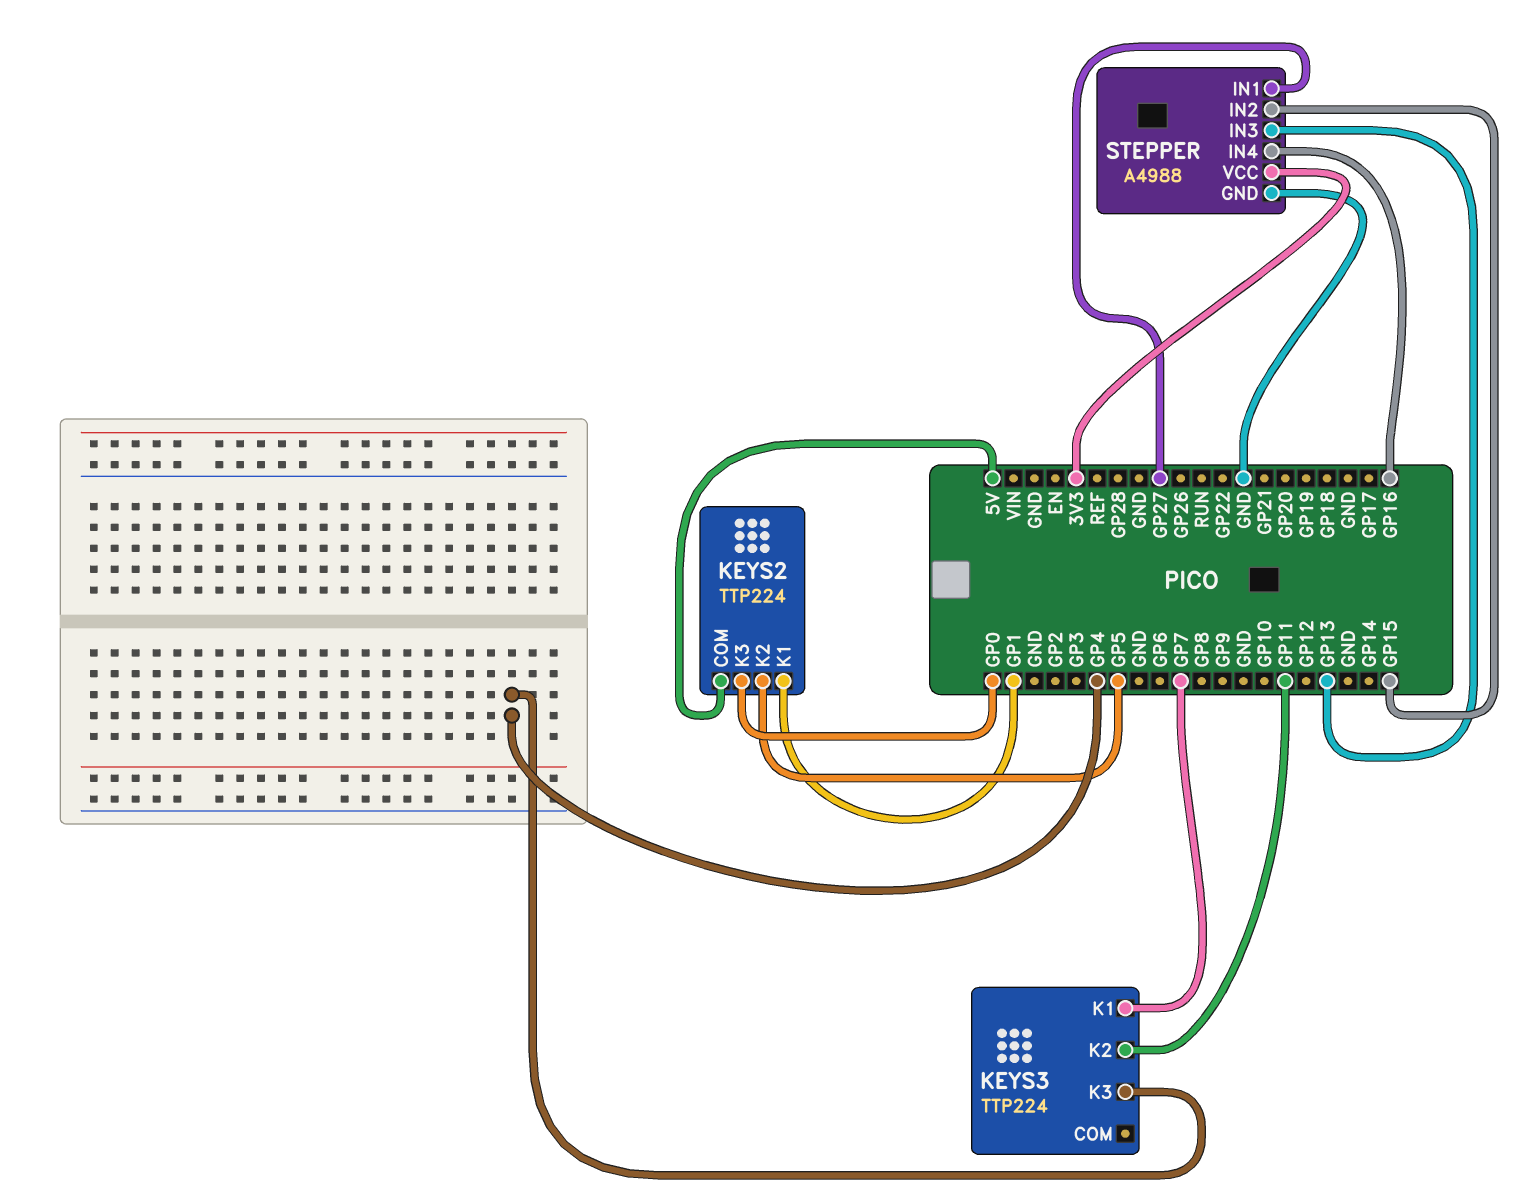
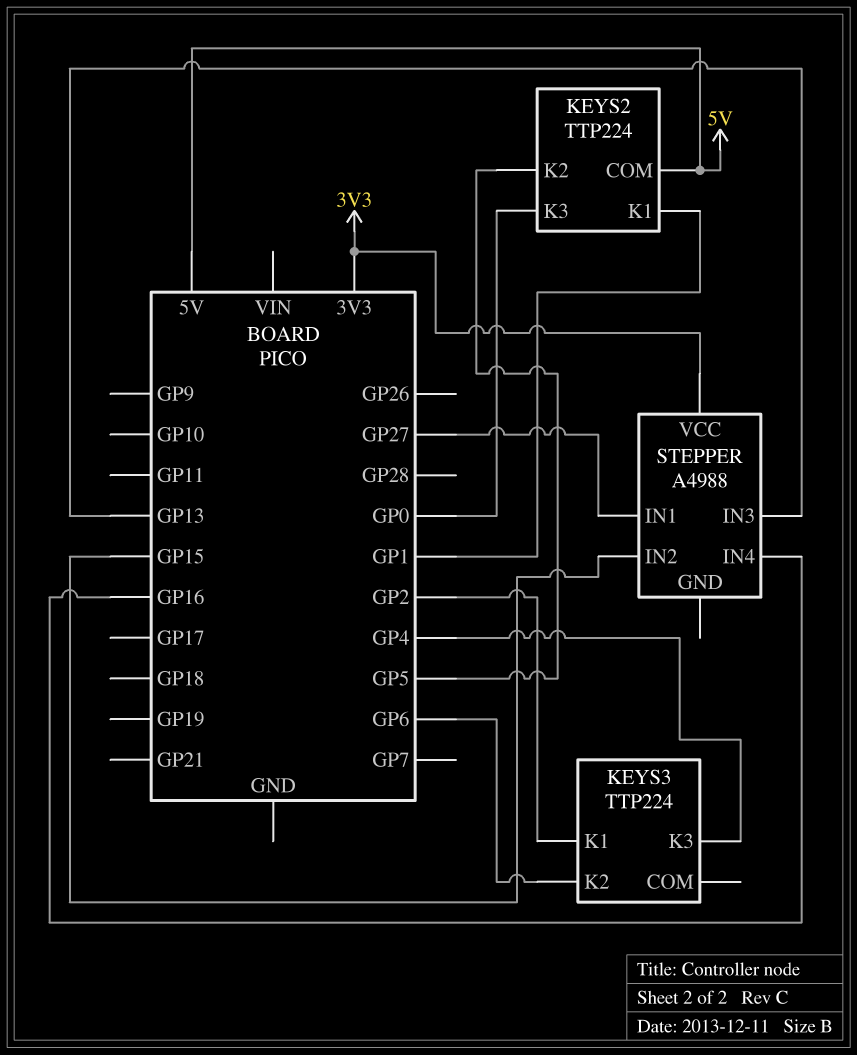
KEYS3 pin K1: GP7 -> GP2
KEYS3 pin K2: GP11 -> GP6
STEPPER pin GND: GND -> none

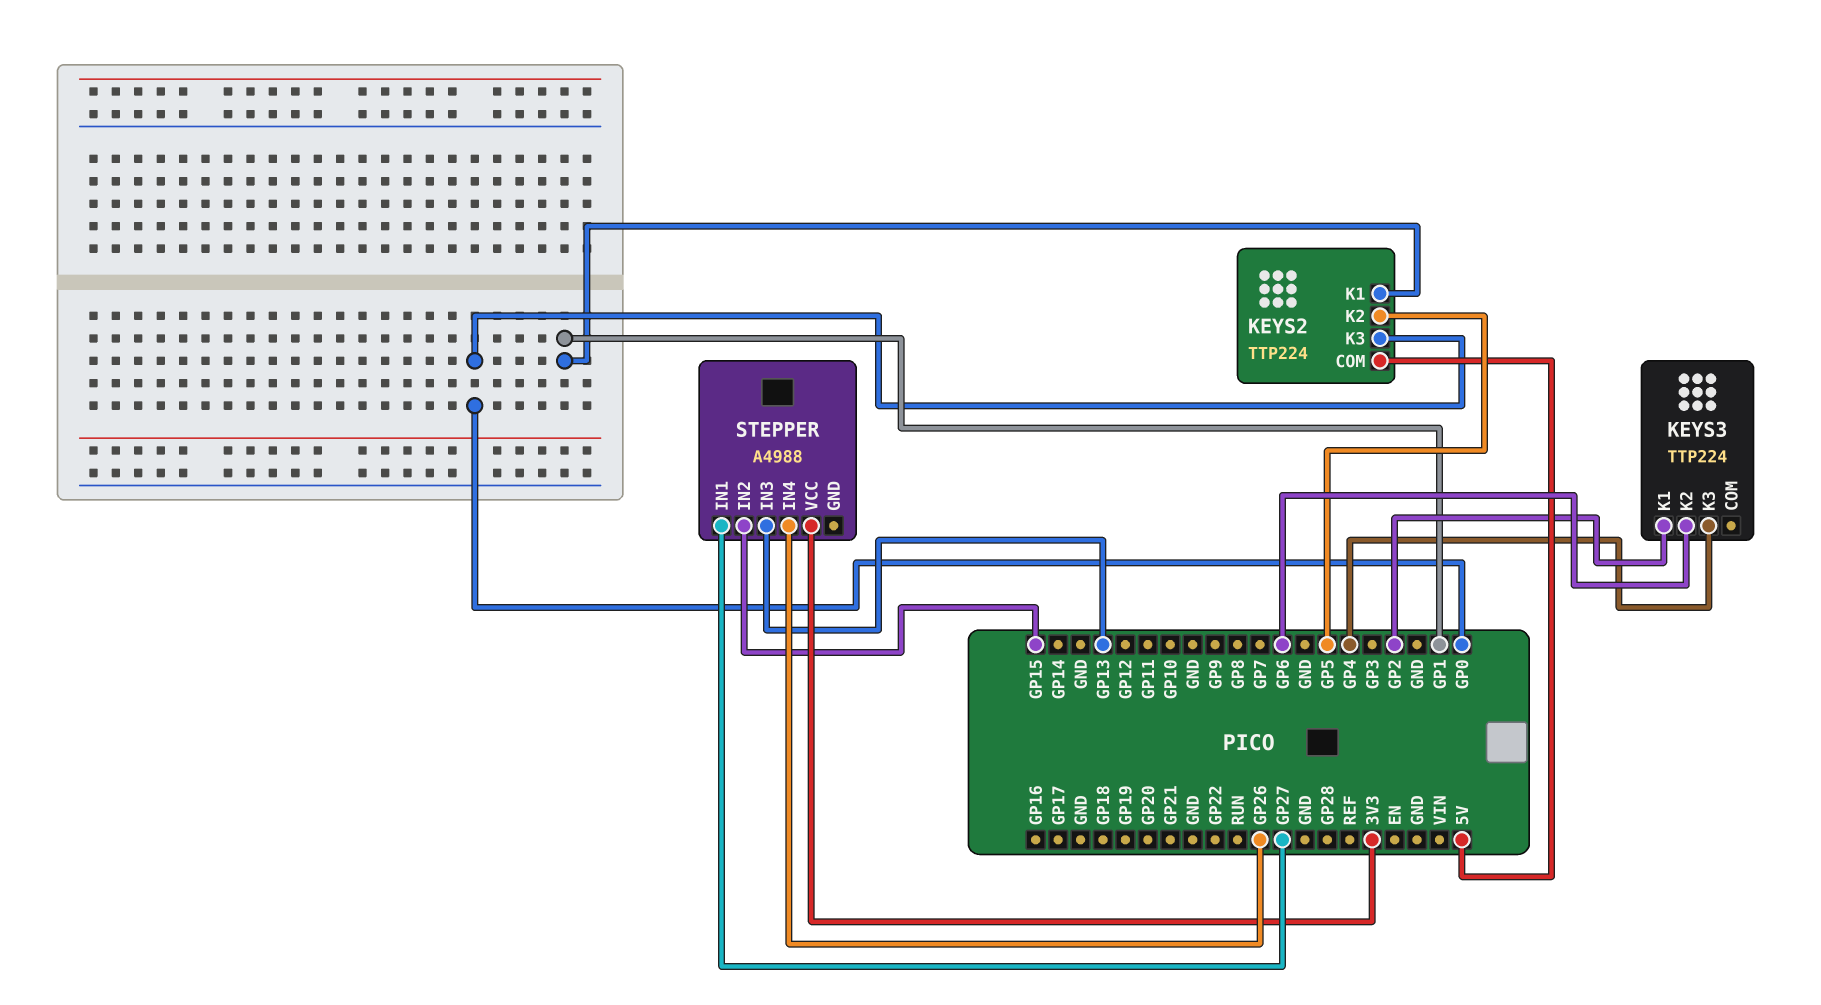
STEPPER pin IN4: GP16 -> GP26

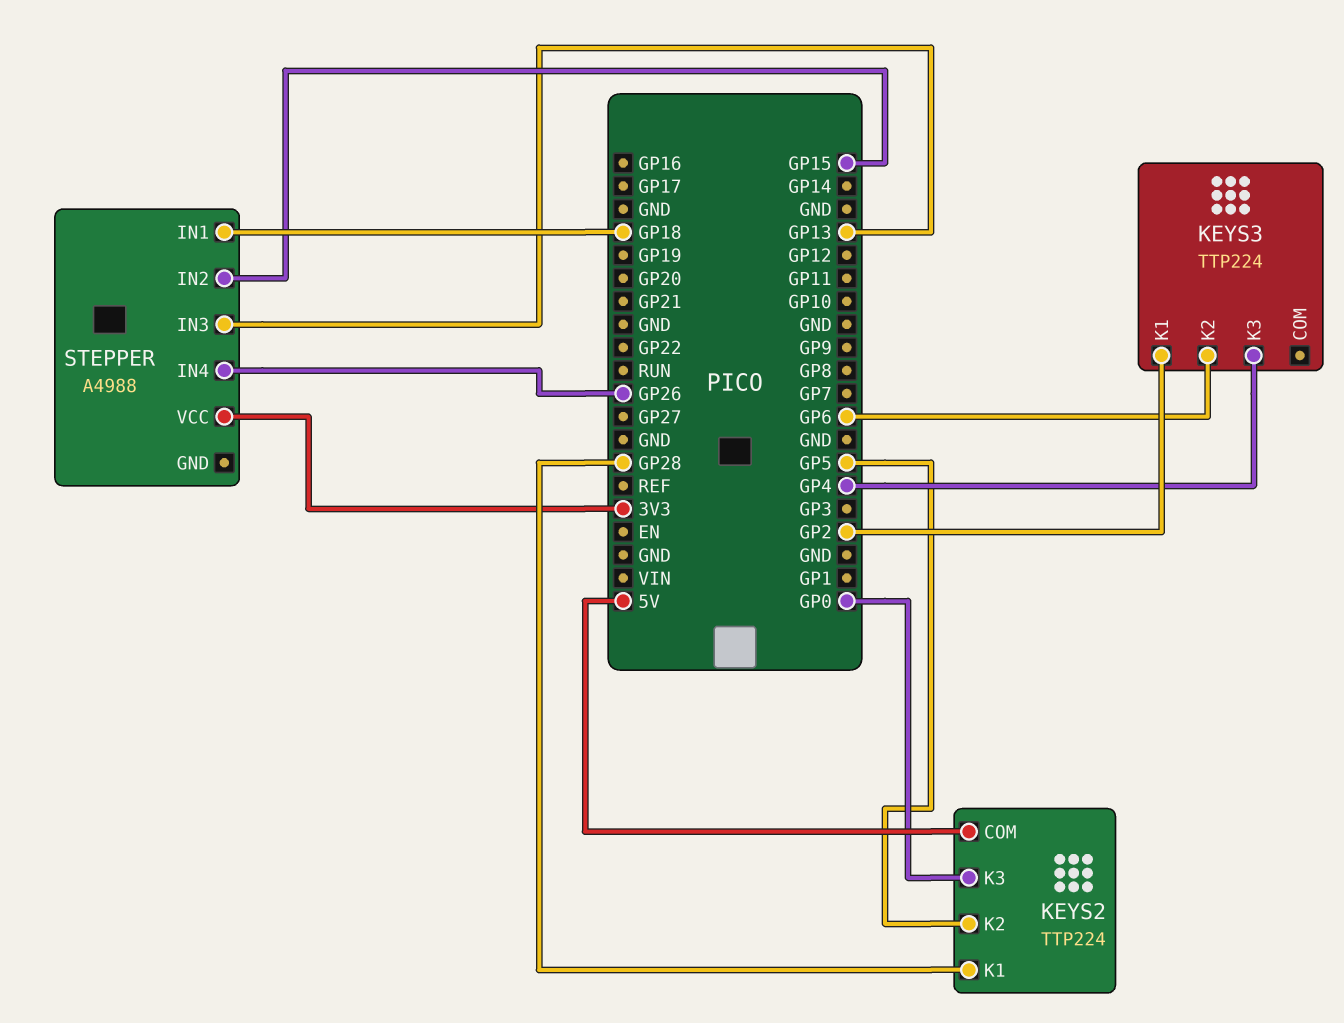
KEYS2 pin K1: GP1 -> GP28
STEPPER pin IN1: GP27 -> GP18

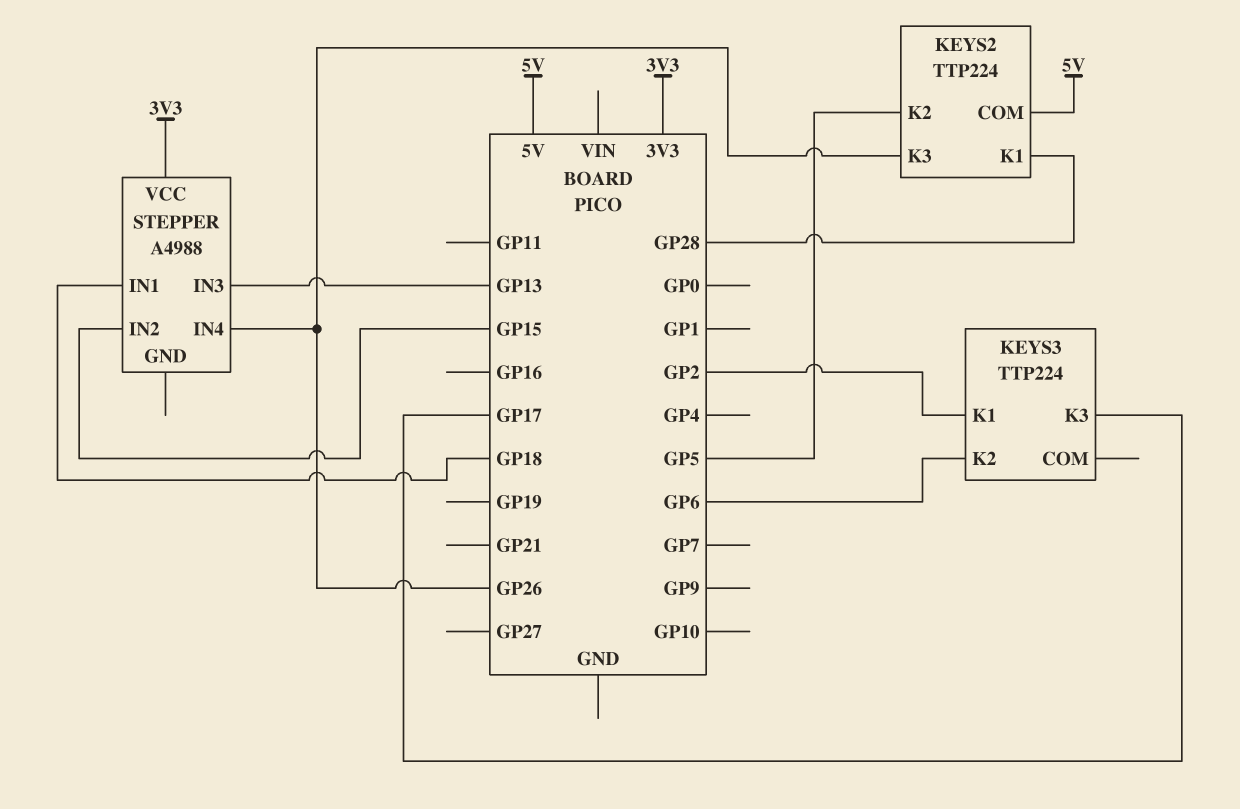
KEYS2 pin K3: GP0 -> GP26
KEYS3 pin K3: GP4 -> GP17

